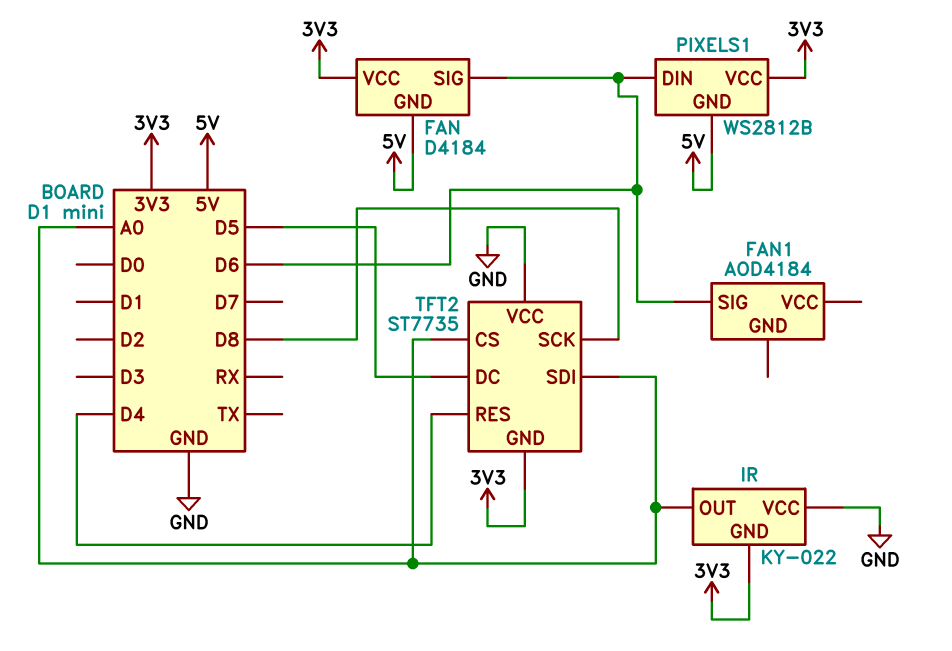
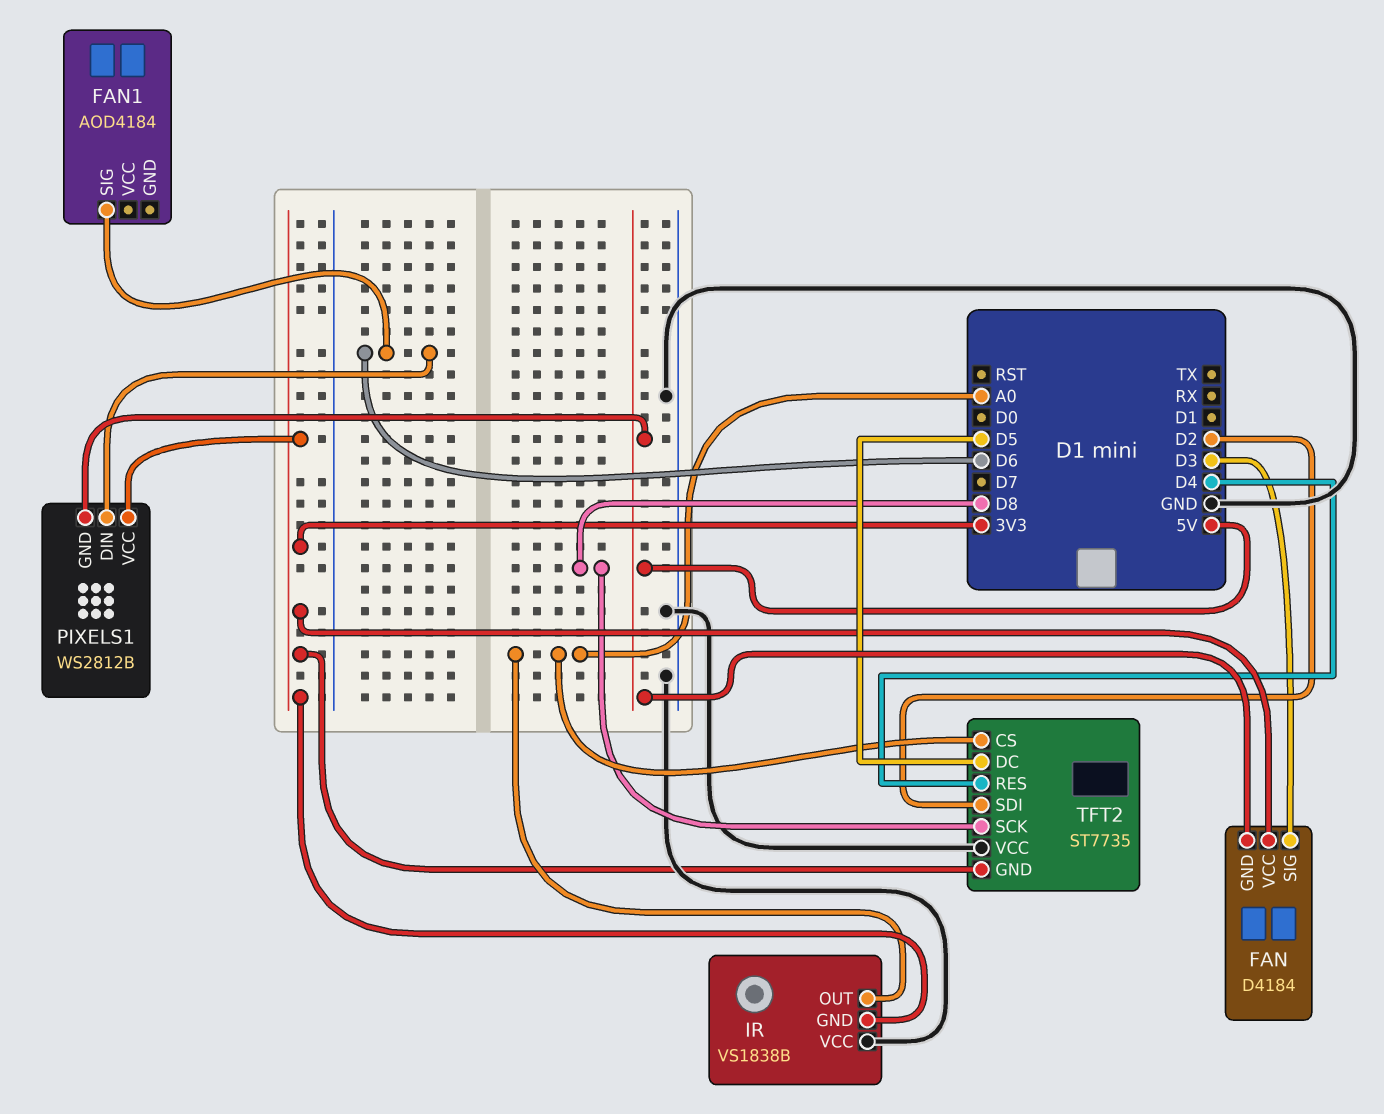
FAN pin SIG: D6 -> D3
IR: KY-022 -> VS1838B
TFT2 pin SDI: A0 -> D2

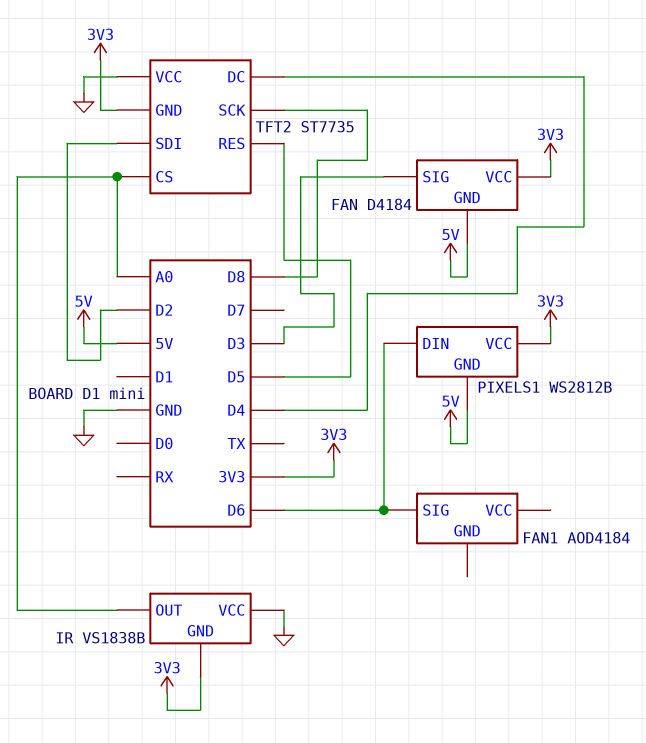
TFT2 pin DC: D5 -> D4
TFT2 pin RES: D4 -> D5

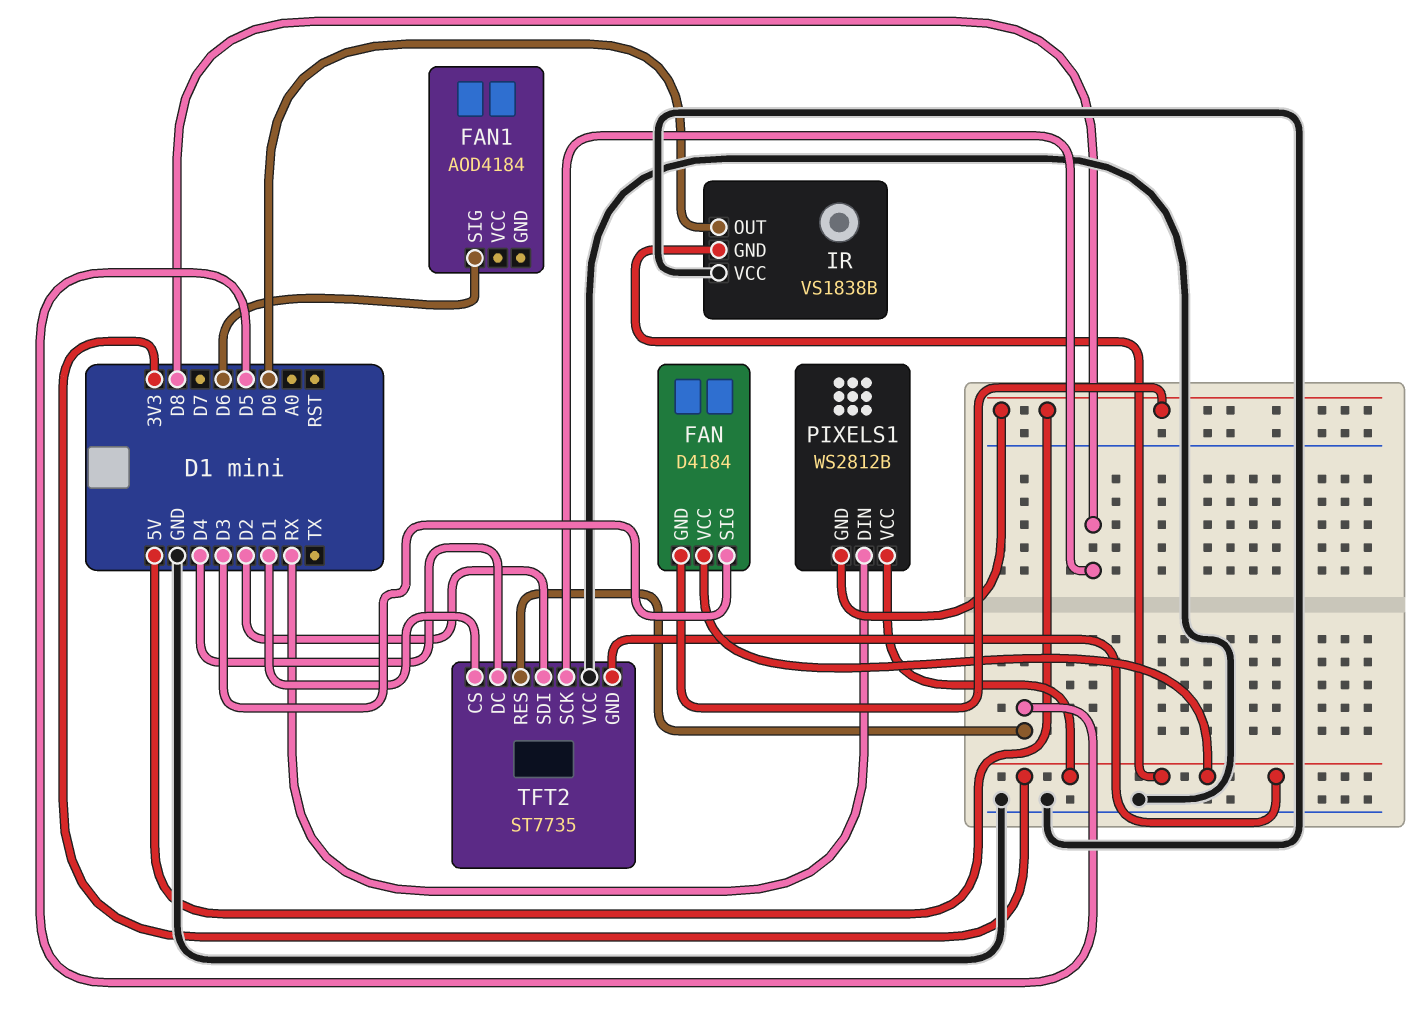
IR pin OUT: A0 -> D0
PIXELS1 pin DIN: D6 -> RX
TFT2 pin CS: A0 -> D1

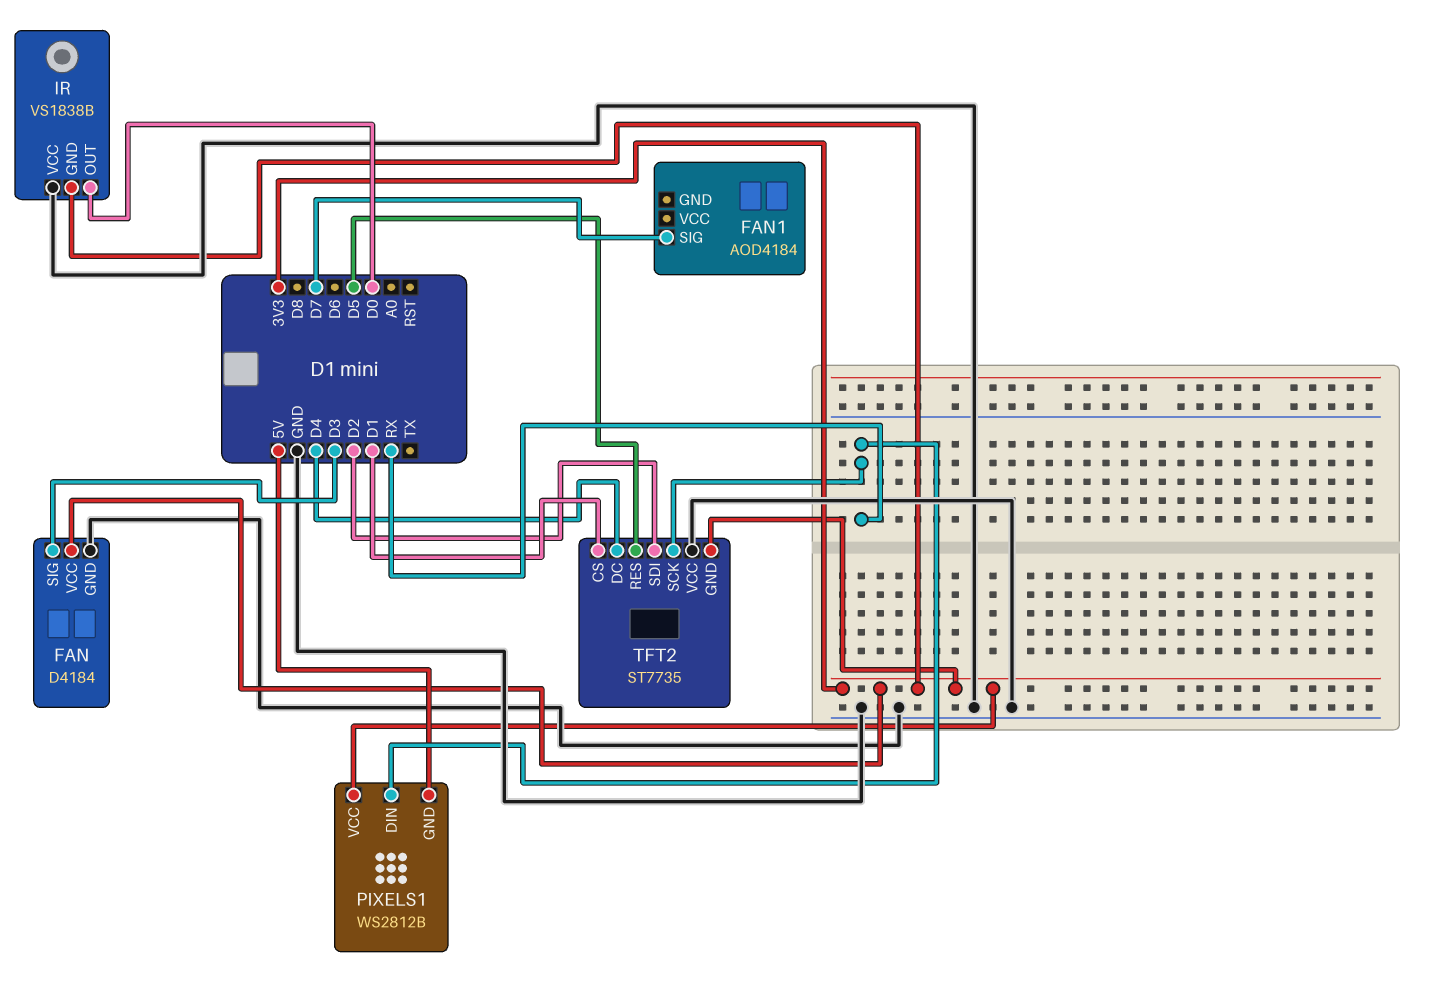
FAN pin GND: 5V -> GND
FAN1 pin SIG: D6 -> D7
TFT2 pin SCK: D8 -> RX

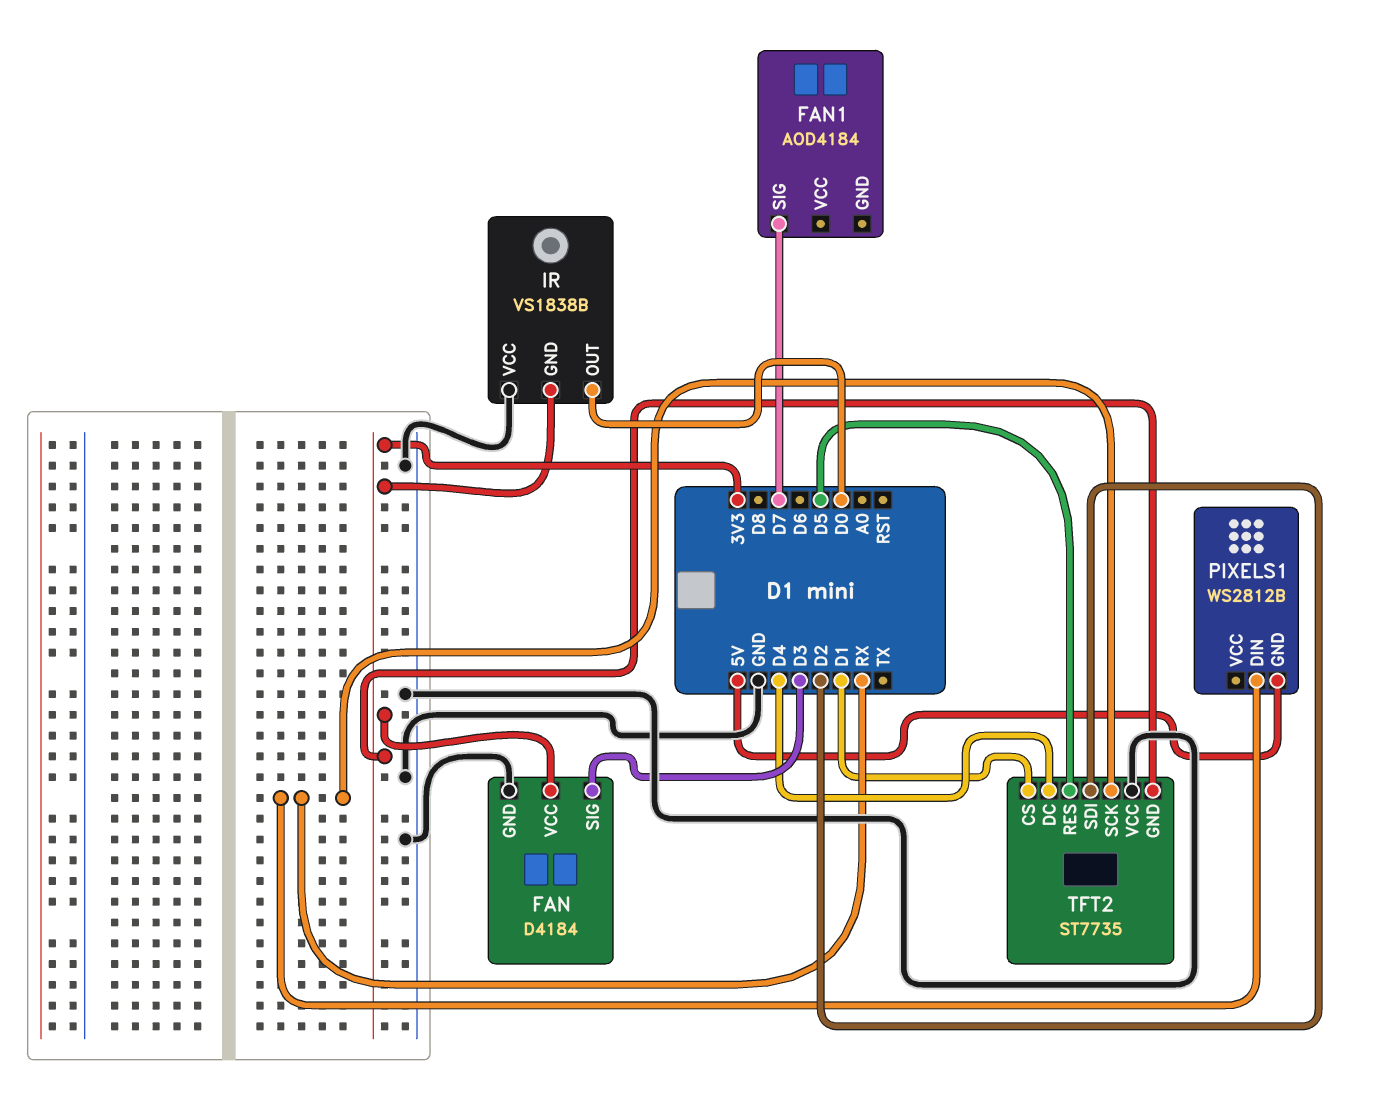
PIXELS1 pin VCC: 3V3 -> none

